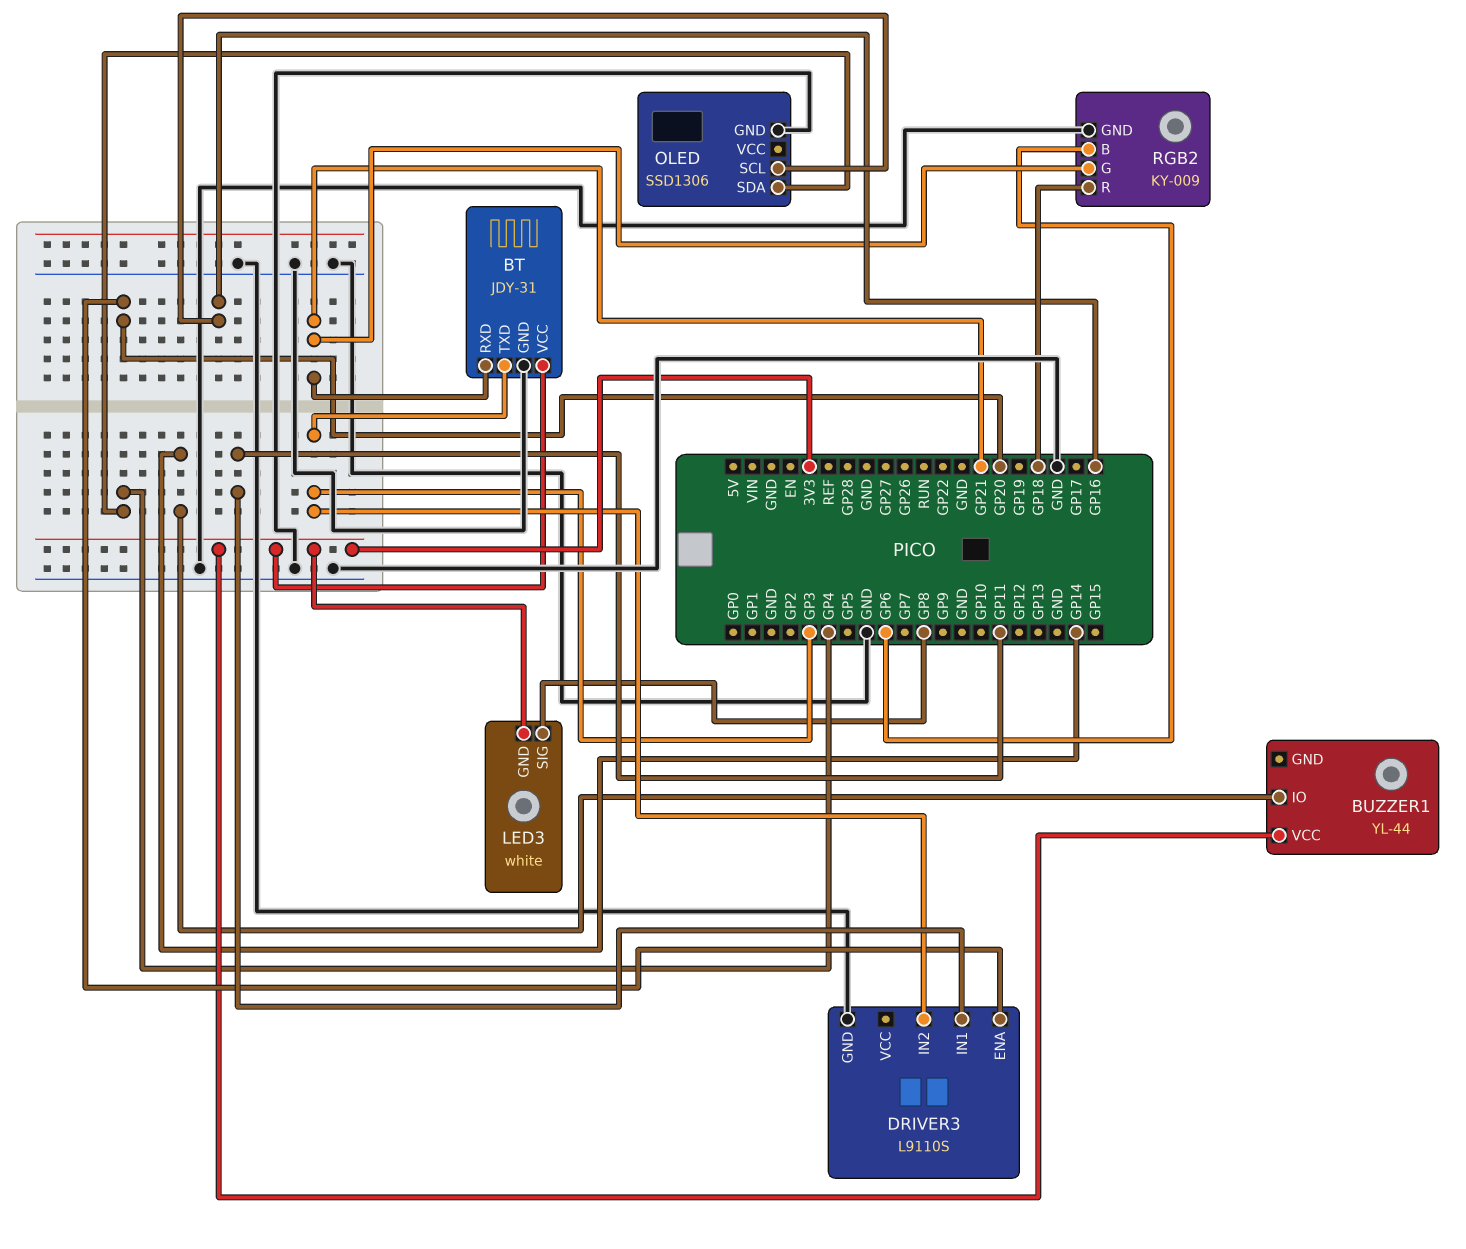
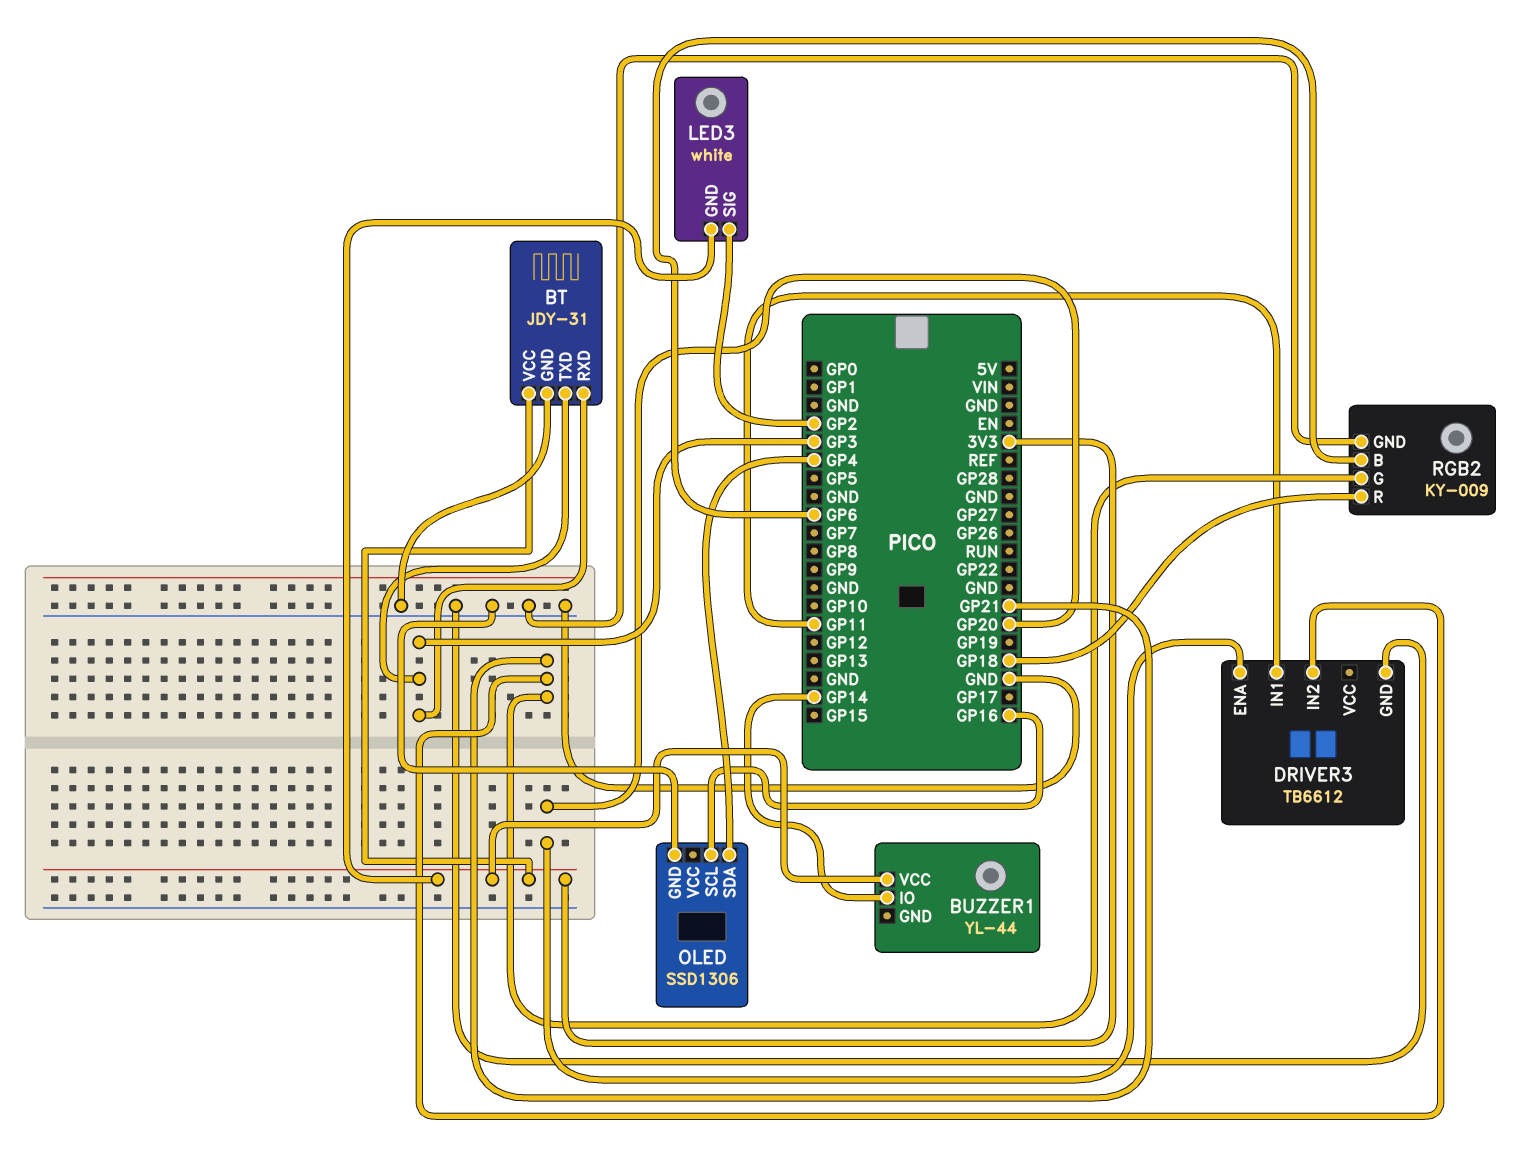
BT pin RXD: GP21 -> GP3
DRIVER3: L9110S -> TB6612
DRIVER3 pin IN2: GP3 -> GP21
LED3 pin SIG: GP8 -> GP2

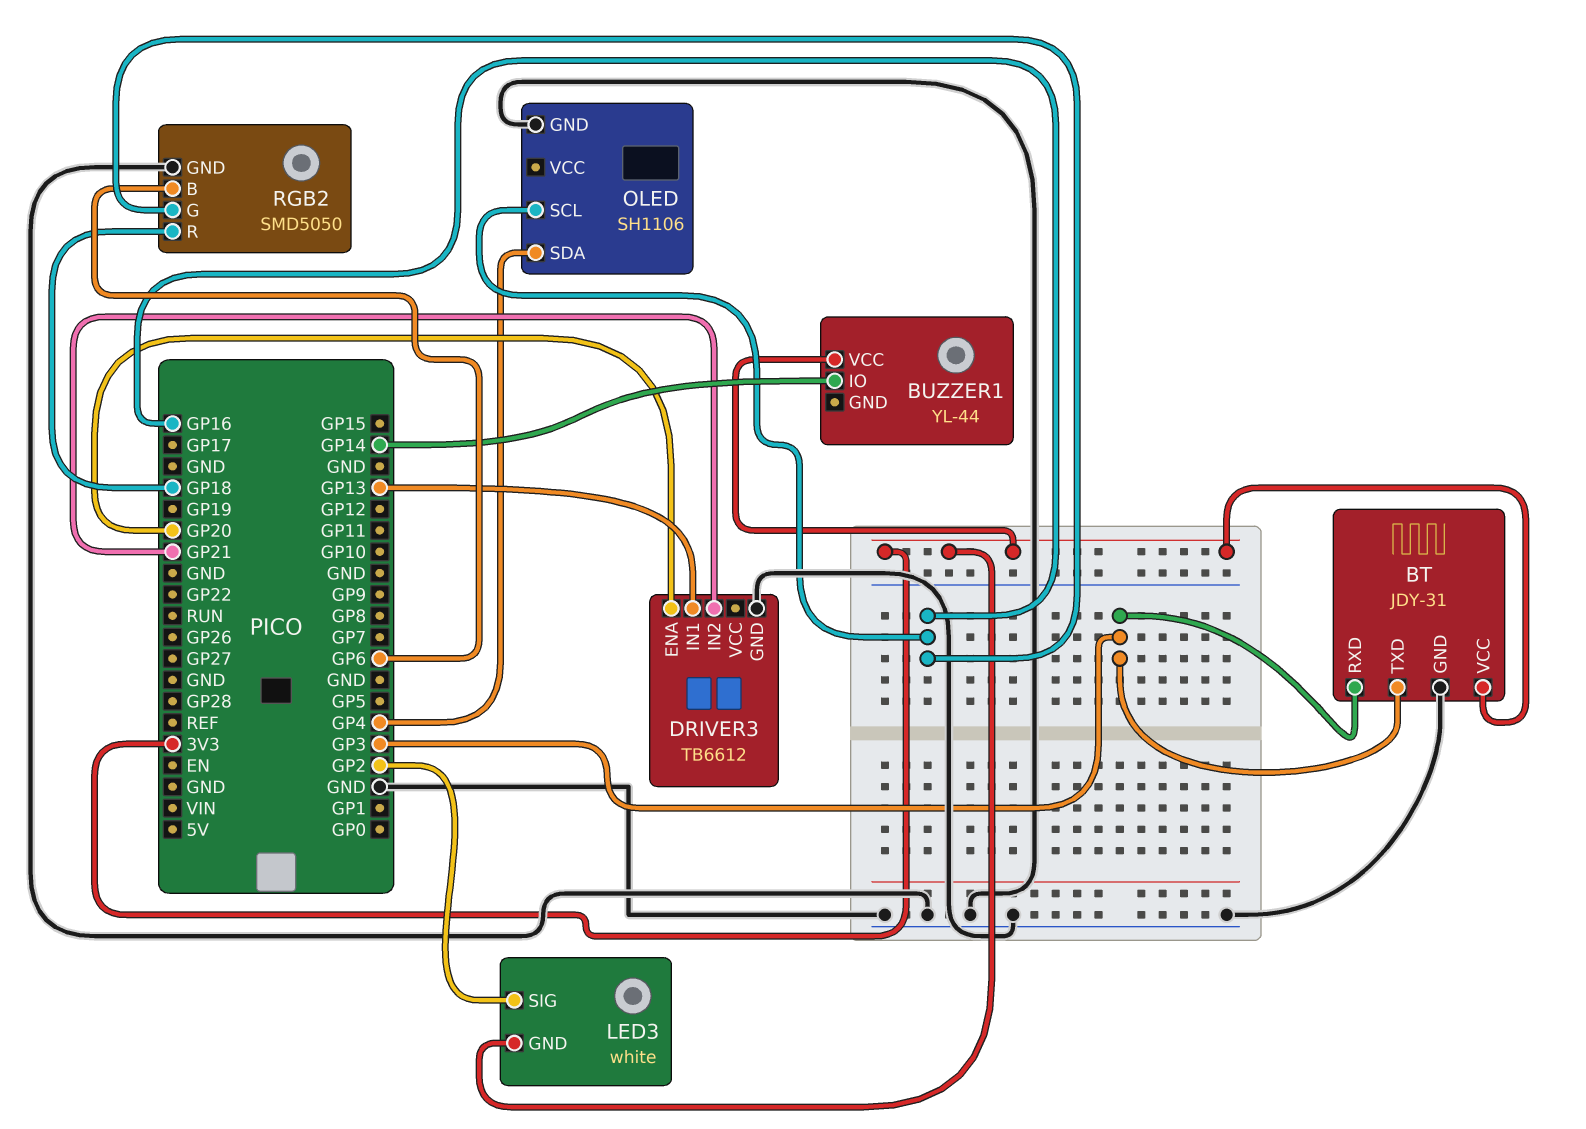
DRIVER3 pin IN1: GP11 -> GP13
OLED: SSD1306 -> SH1106
RGB2: KY-009 -> SMD5050
RGB2 pin G: GP21 -> GP16

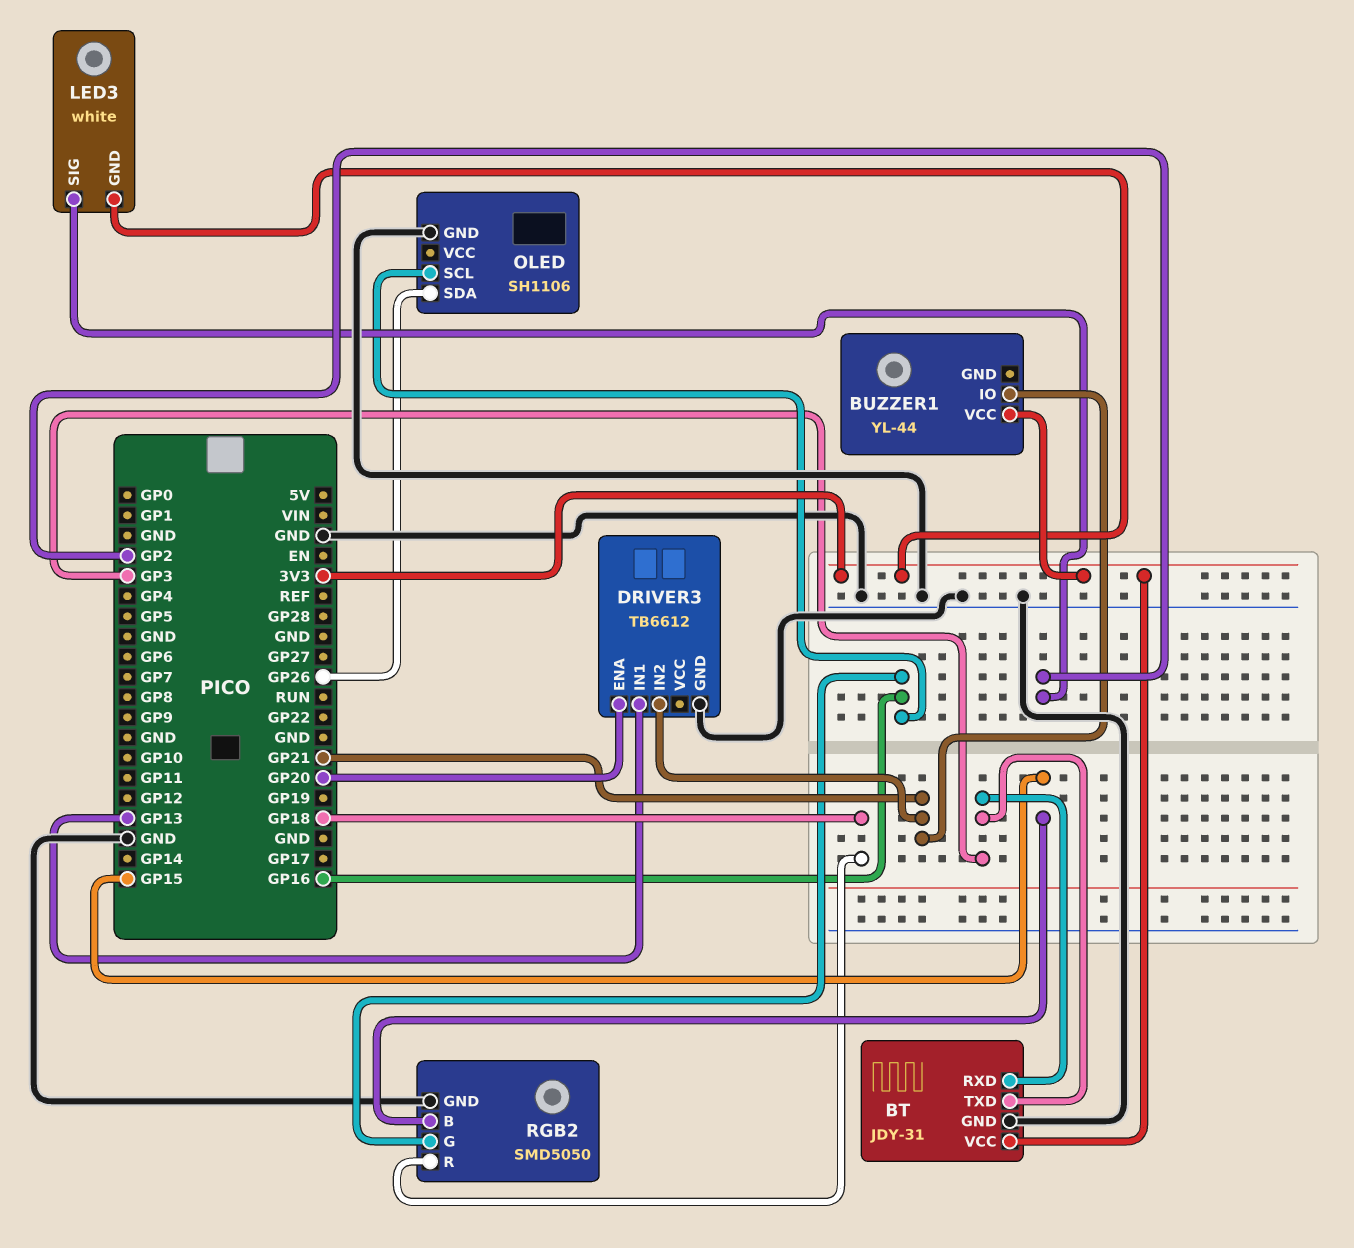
BUZZER1 pin IO: GP14 -> GP21
OLED pin SDA: GP4 -> GP26
RGB2 pin B: GP6 -> GP15

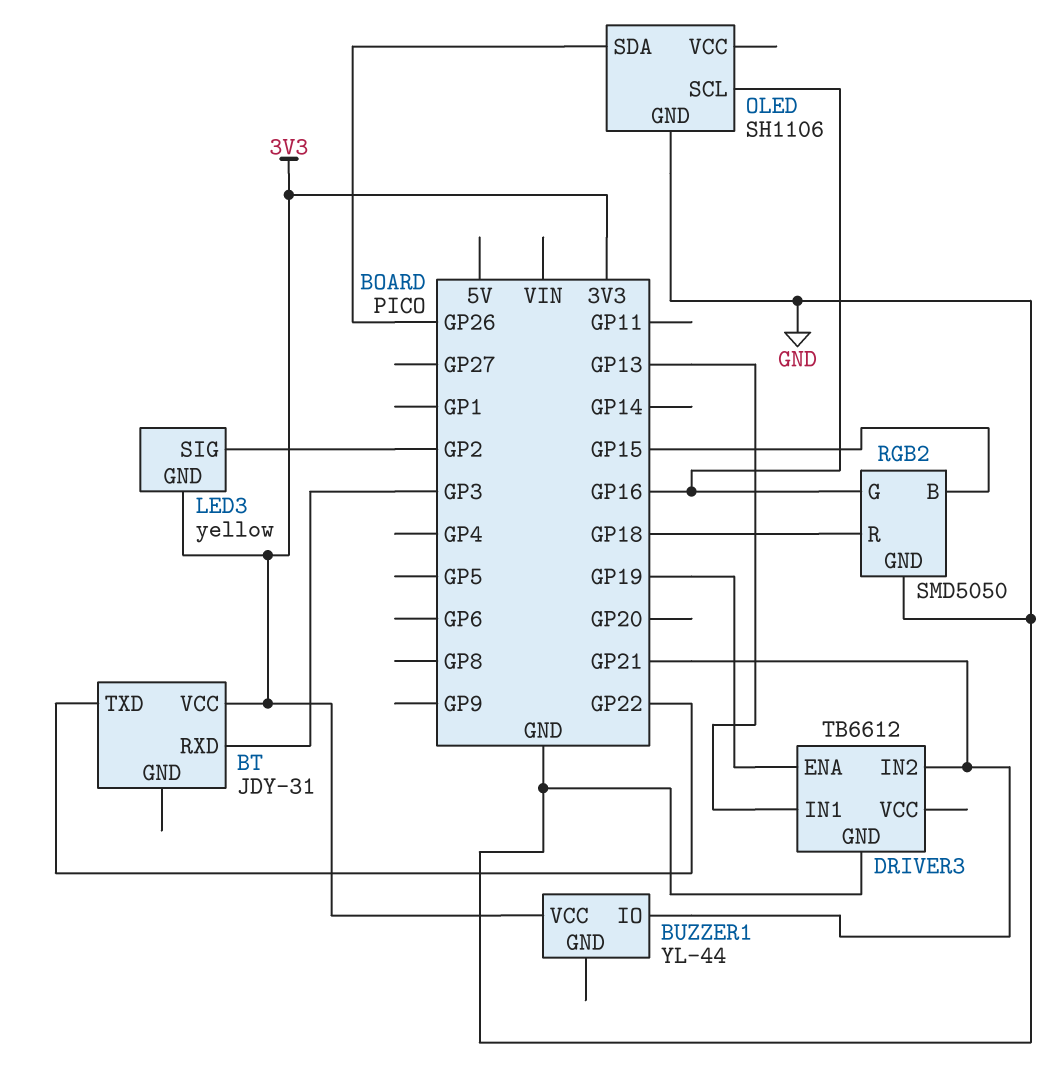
BT pin GND: GND -> none
BT pin TXD: GP3 -> GP22
DRIVER3 pin ENA: GP20 -> GP19
LED3: white -> yellow

